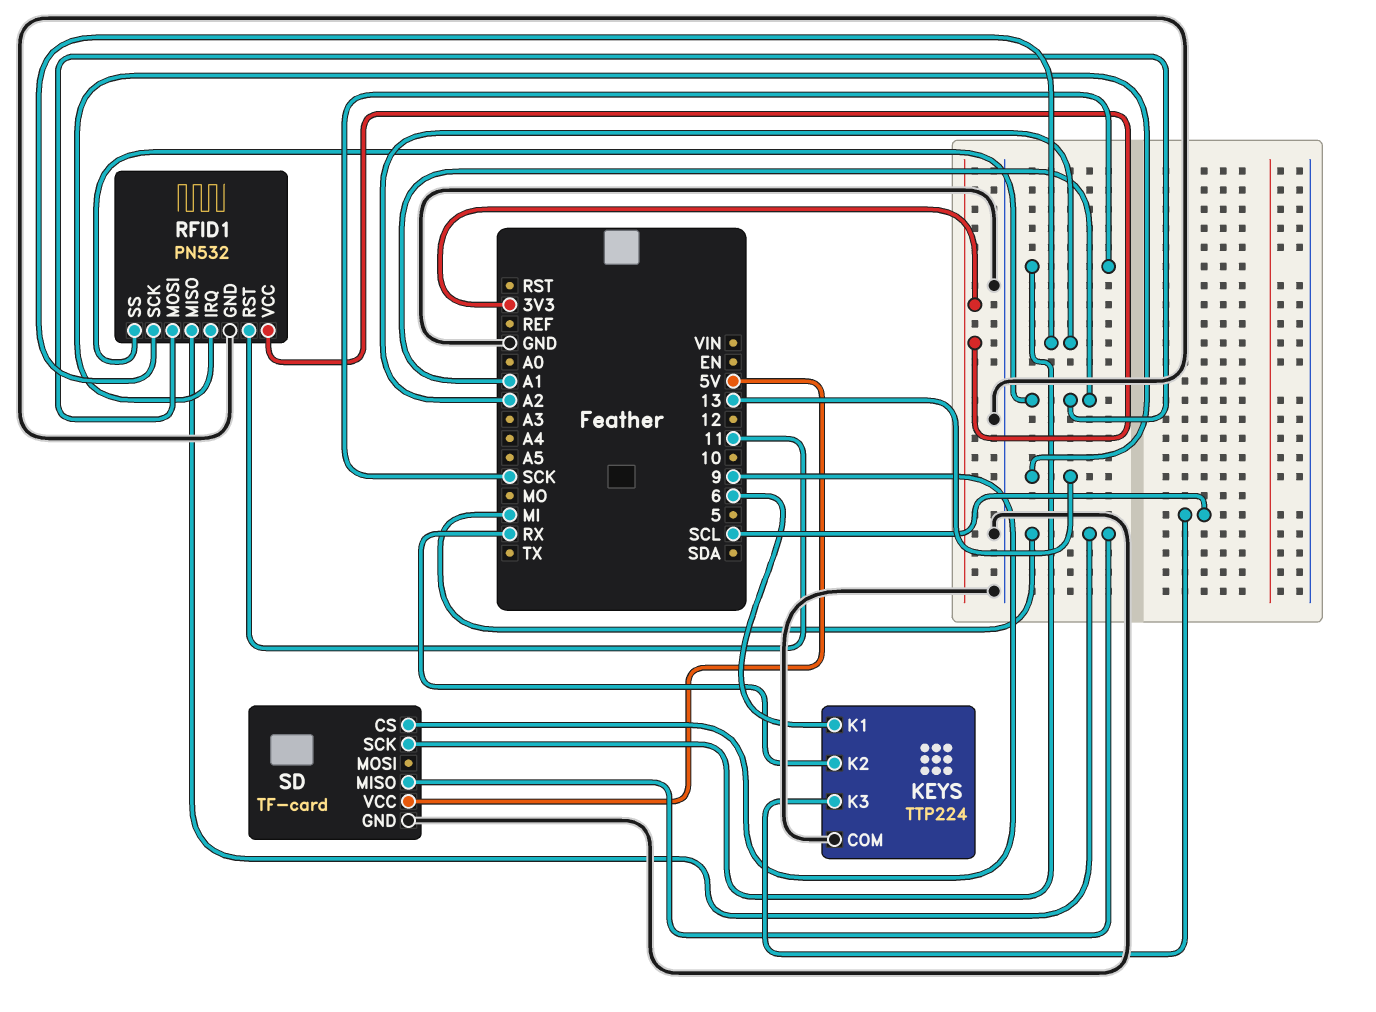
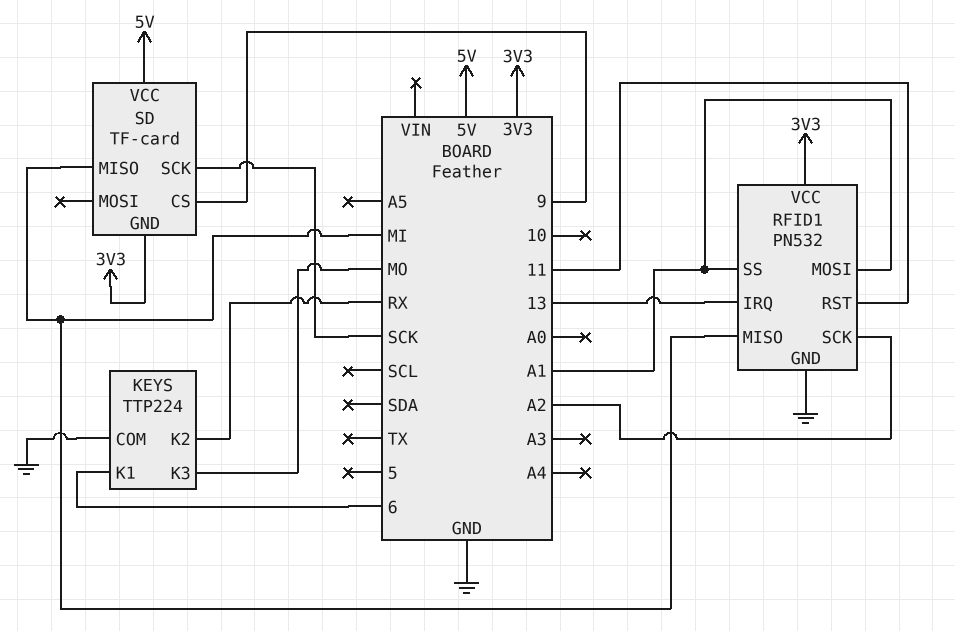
KEYS pin K3: SCL -> MO
SD pin GND: GND -> 3V3

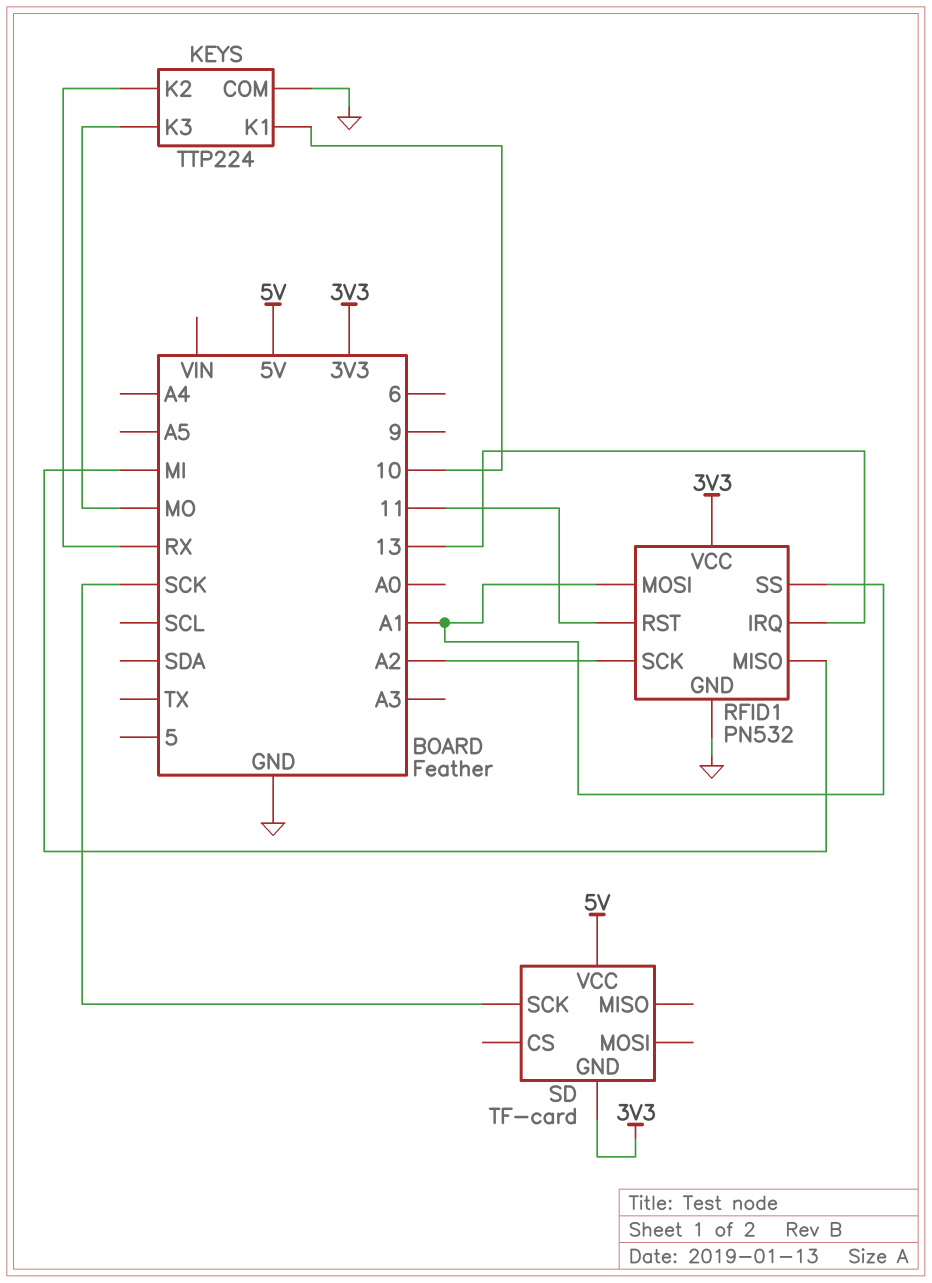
KEYS pin K1: 6 -> 10
SD pin CS: 9 -> none
SD pin MISO: MI -> none

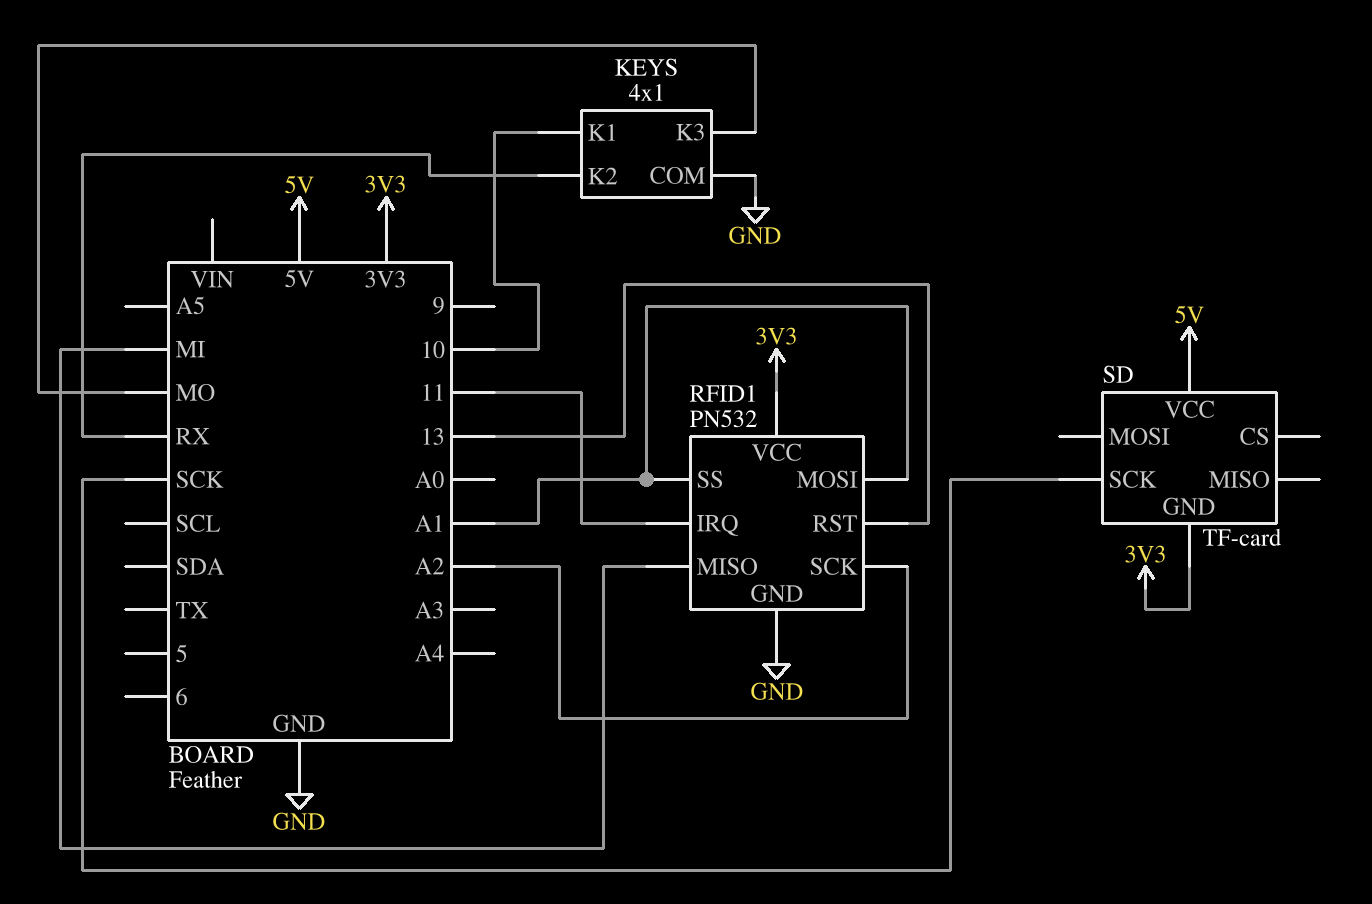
KEYS: TTP224 -> 4x1
RFID1 pin IRQ: 13 -> 11
RFID1 pin RST: 11 -> 13

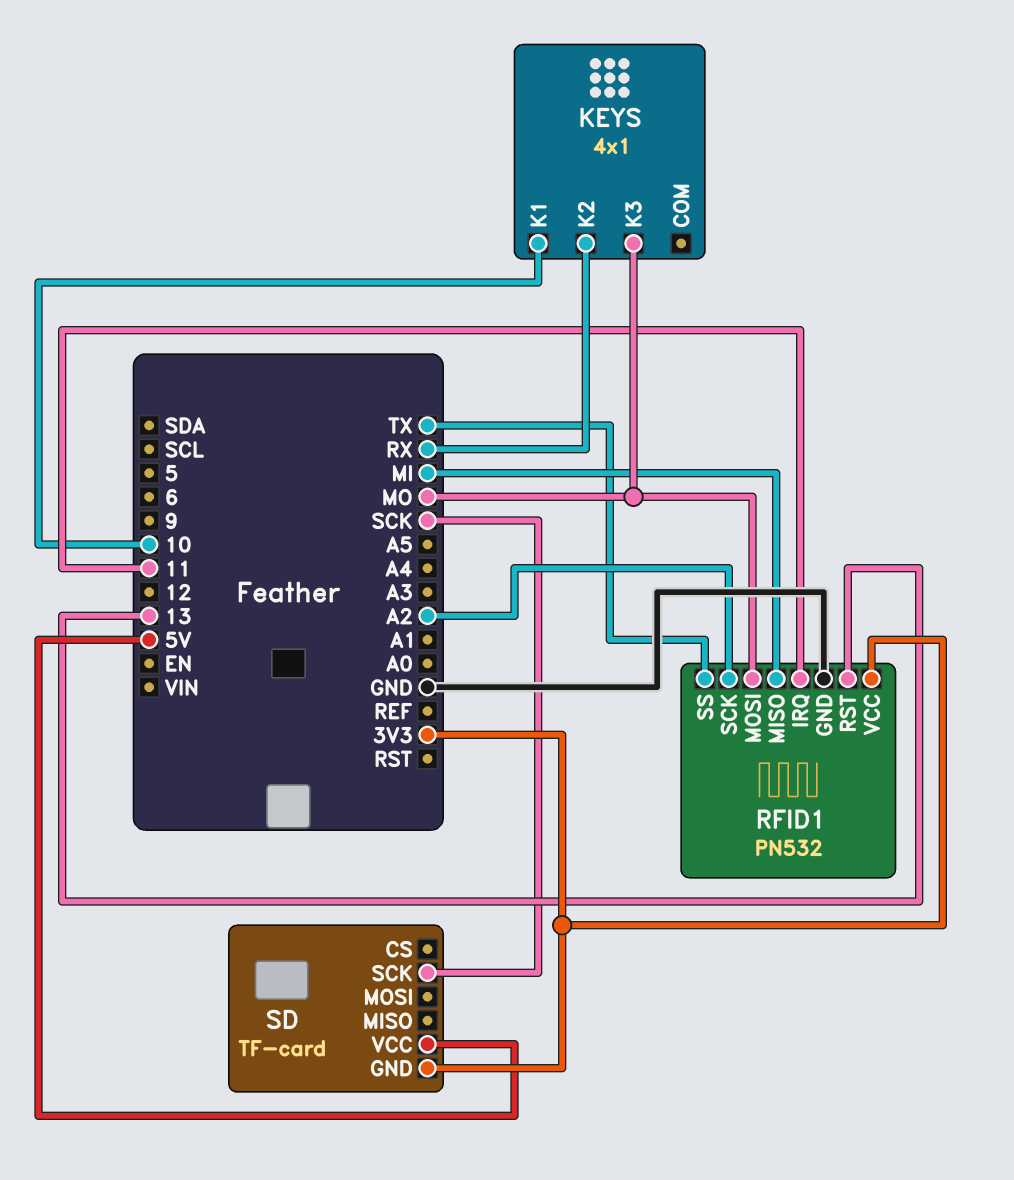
KEYS pin COM: GND -> none
RFID1 pin MOSI: A1 -> MO
RFID1 pin SS: A1 -> TX

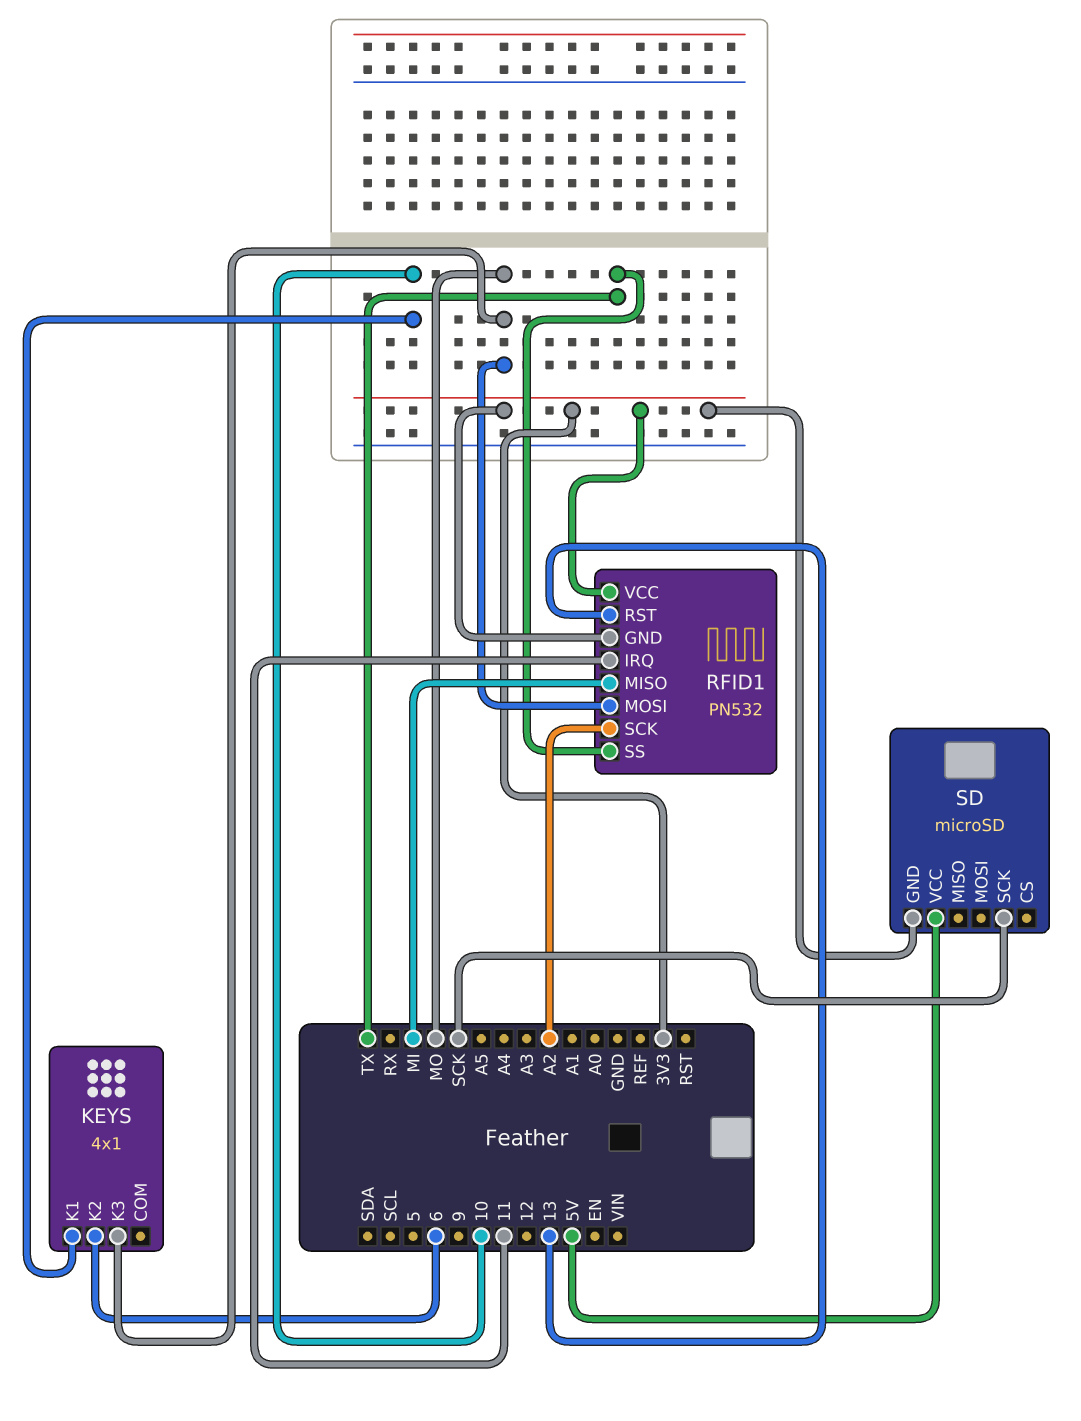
KEYS pin K2: RX -> 6
RFID1 pin GND: GND -> 3V3
SD: TF-card -> microSD

